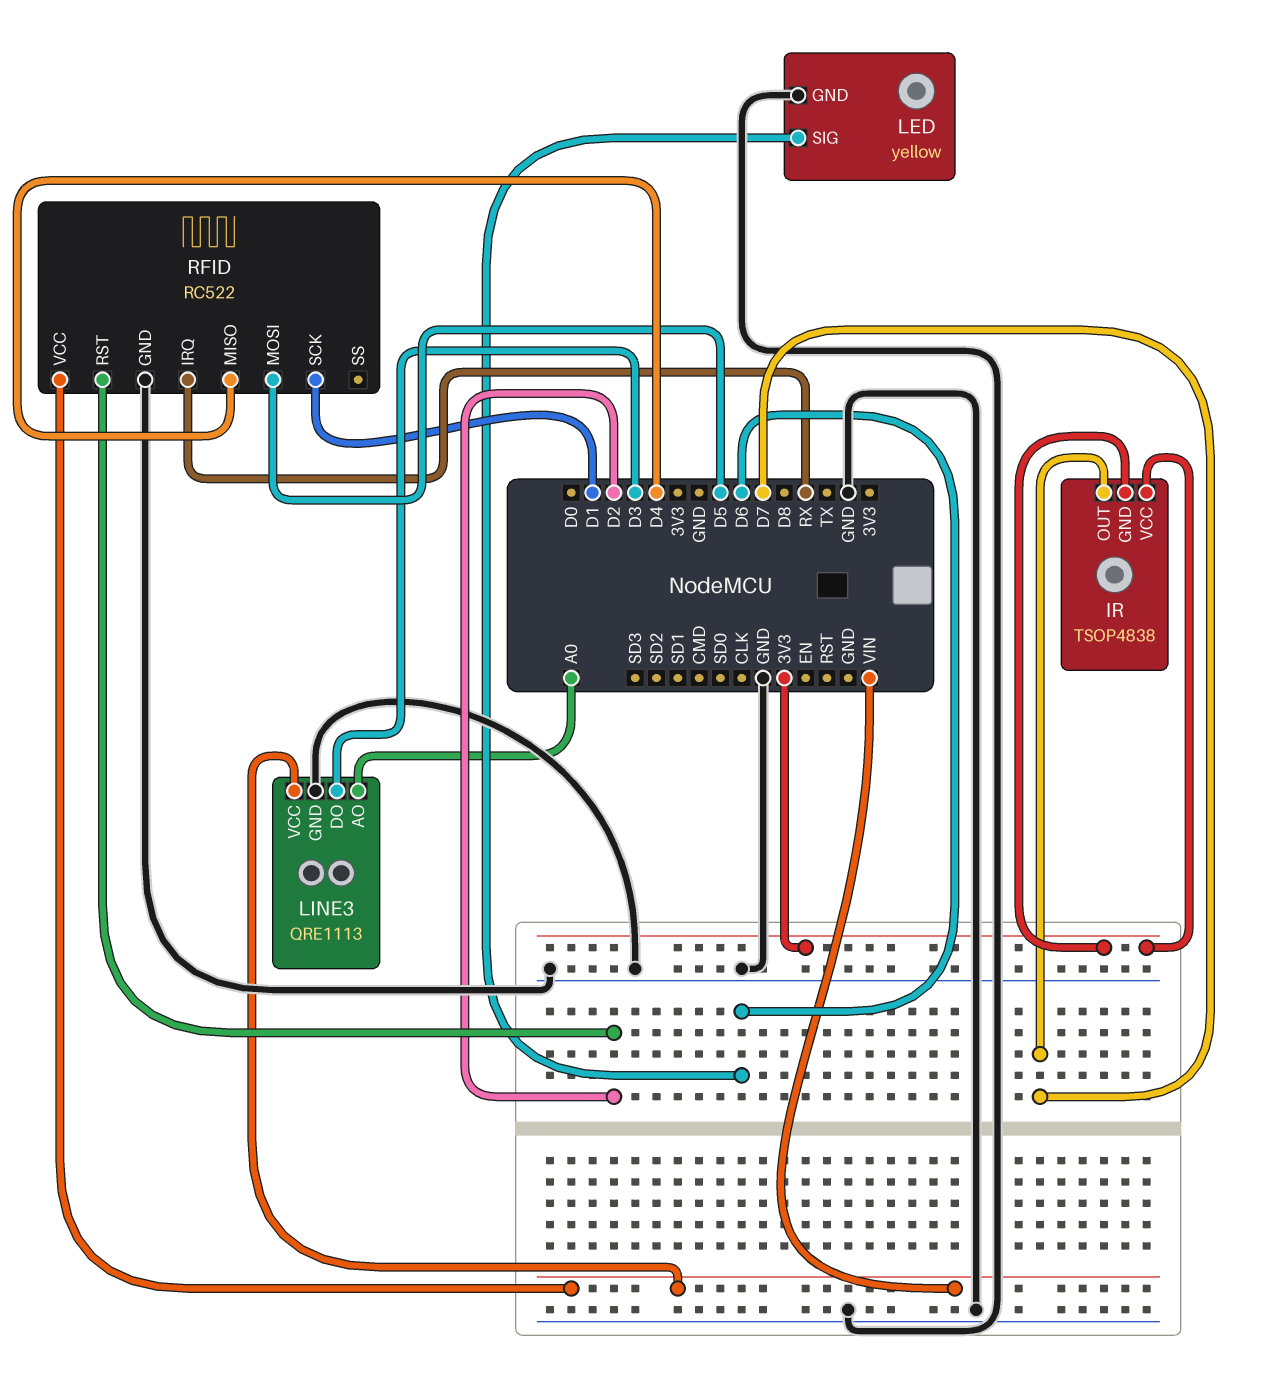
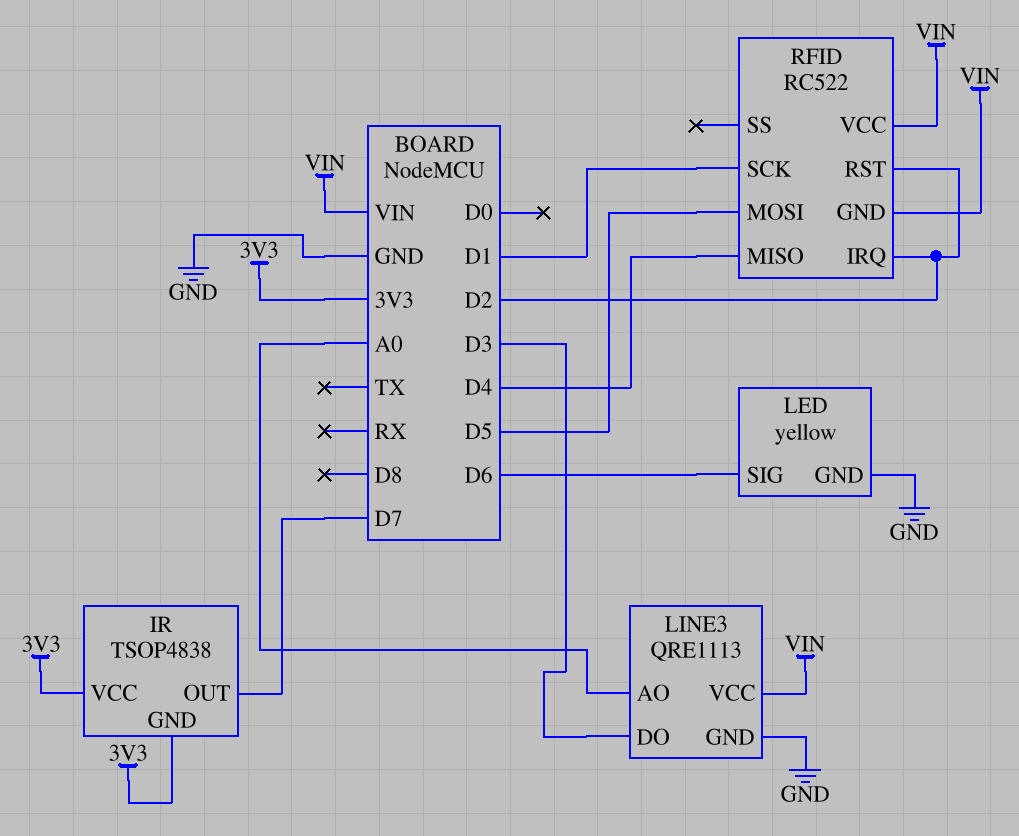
RFID pin GND: GND -> VIN
RFID pin IRQ: RX -> D2

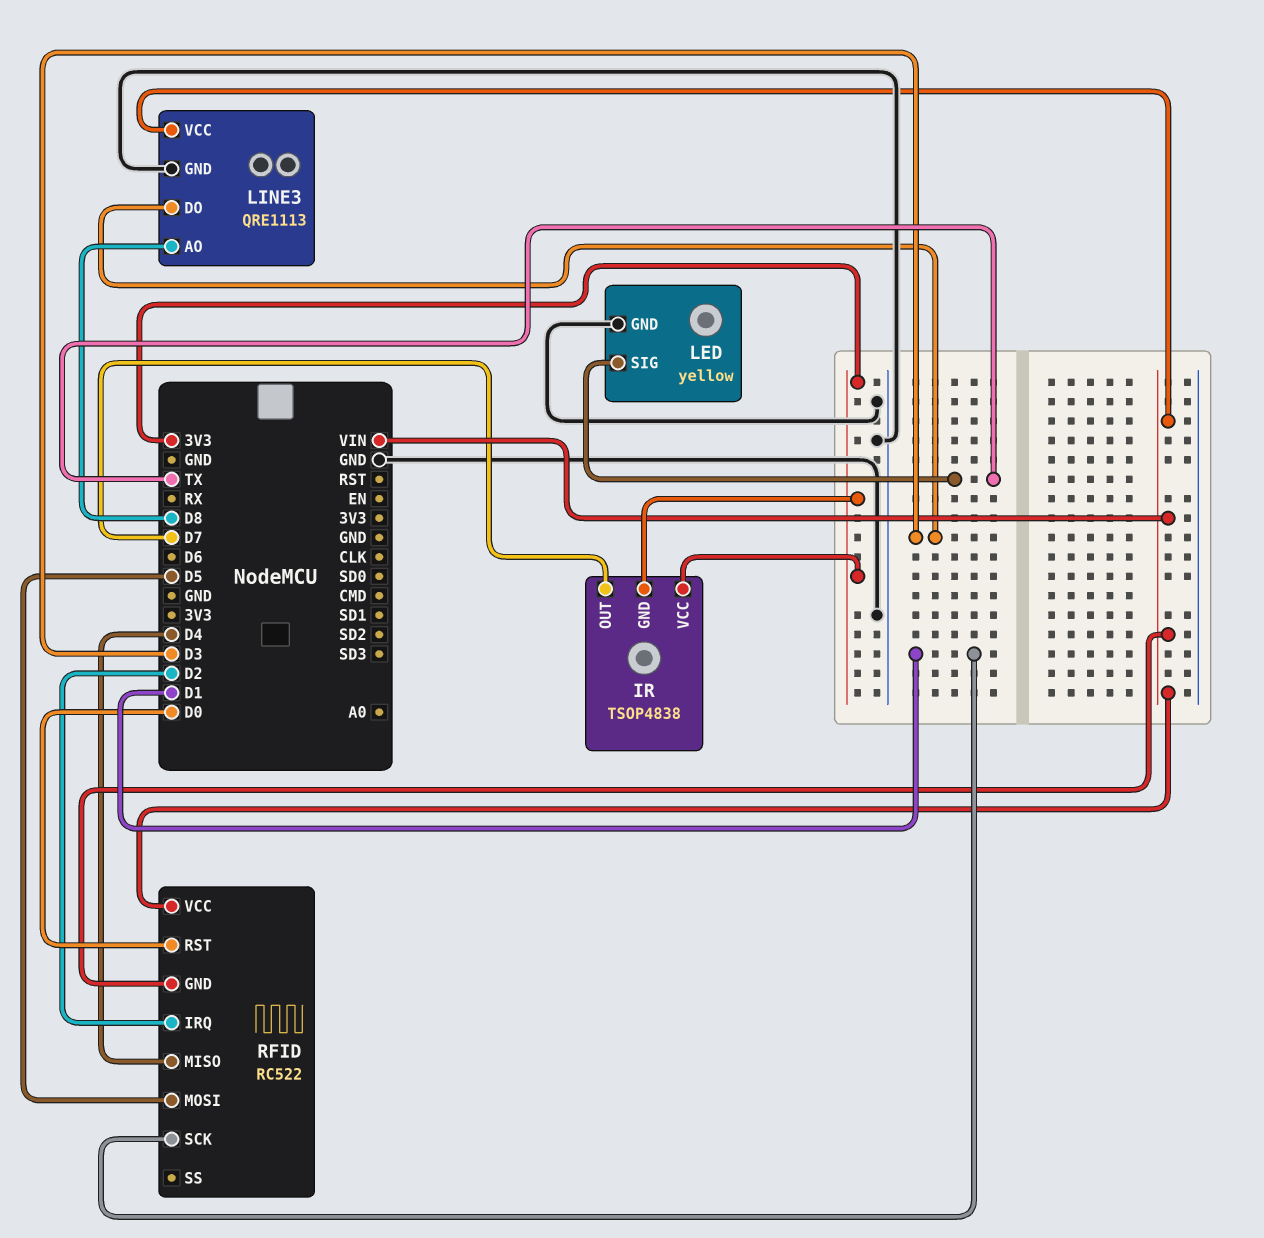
LED pin SIG: D6 -> TX
LINE3 pin AO: A0 -> D8
RFID pin RST: D2 -> D0

